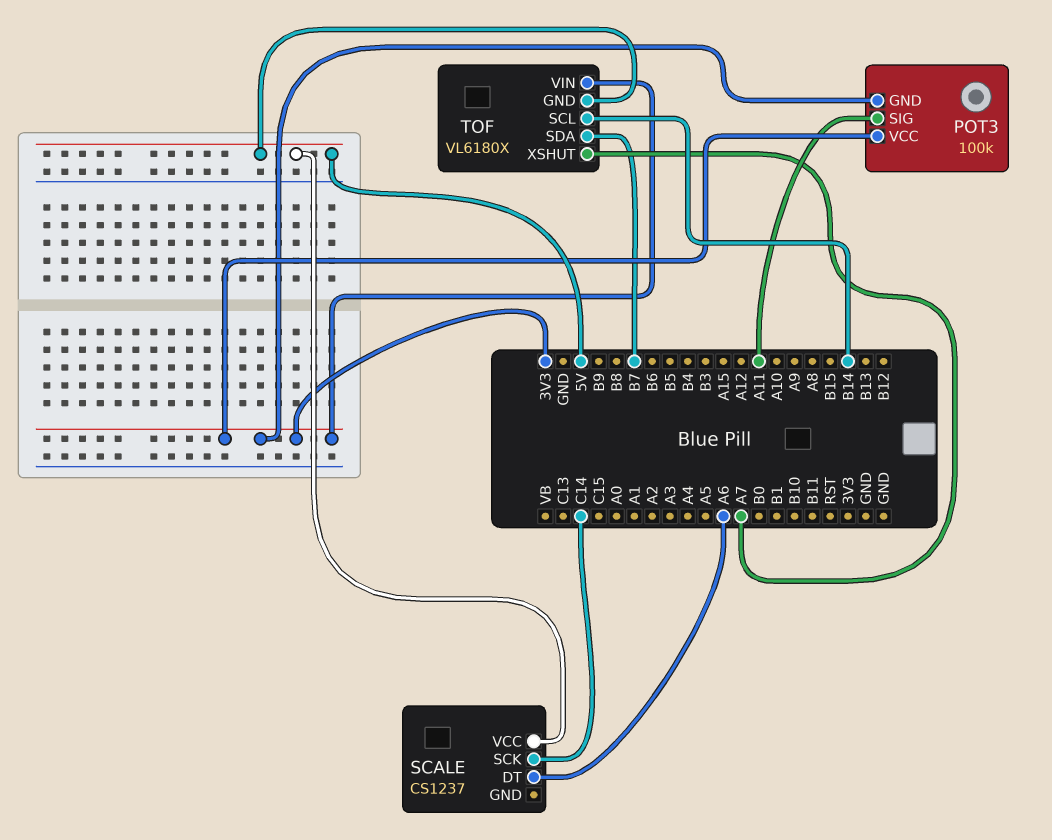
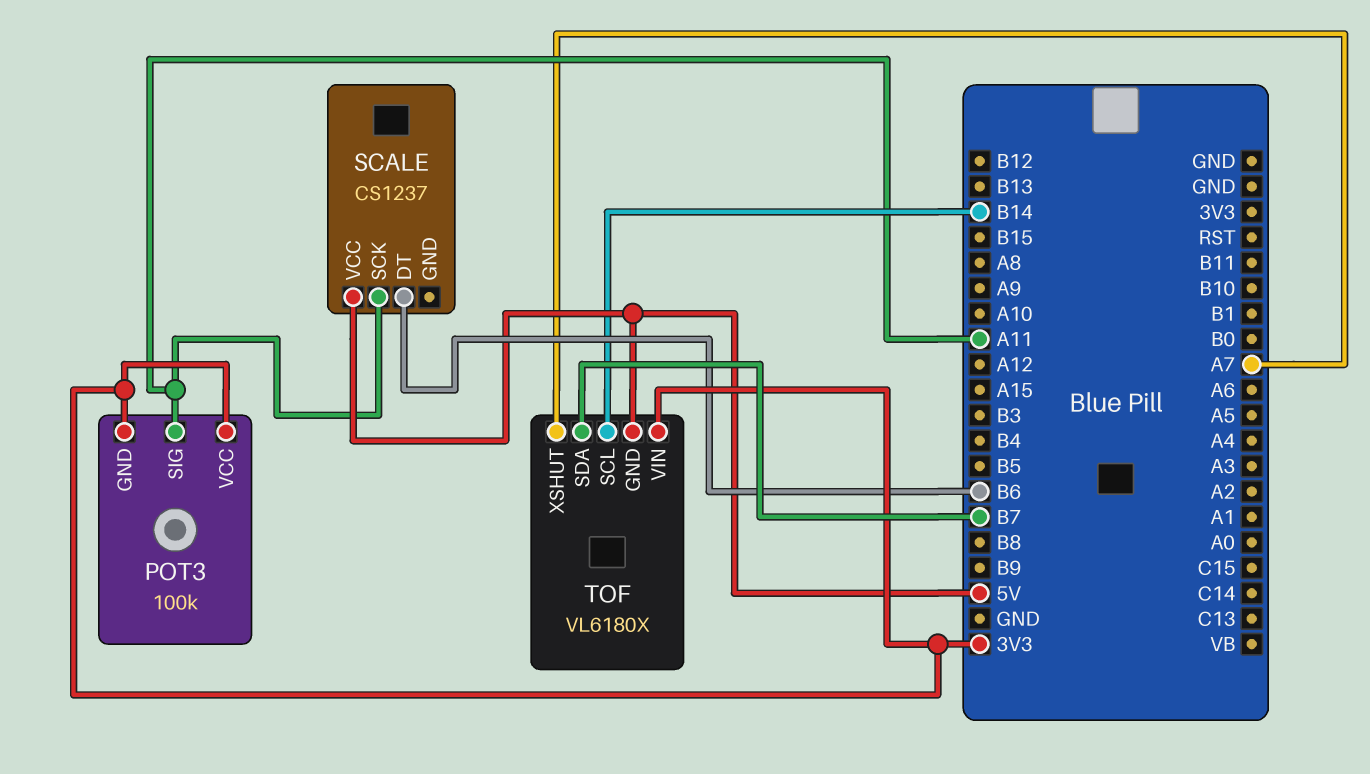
SCALE pin DT: A6 -> B6
SCALE pin SCK: C14 -> A11

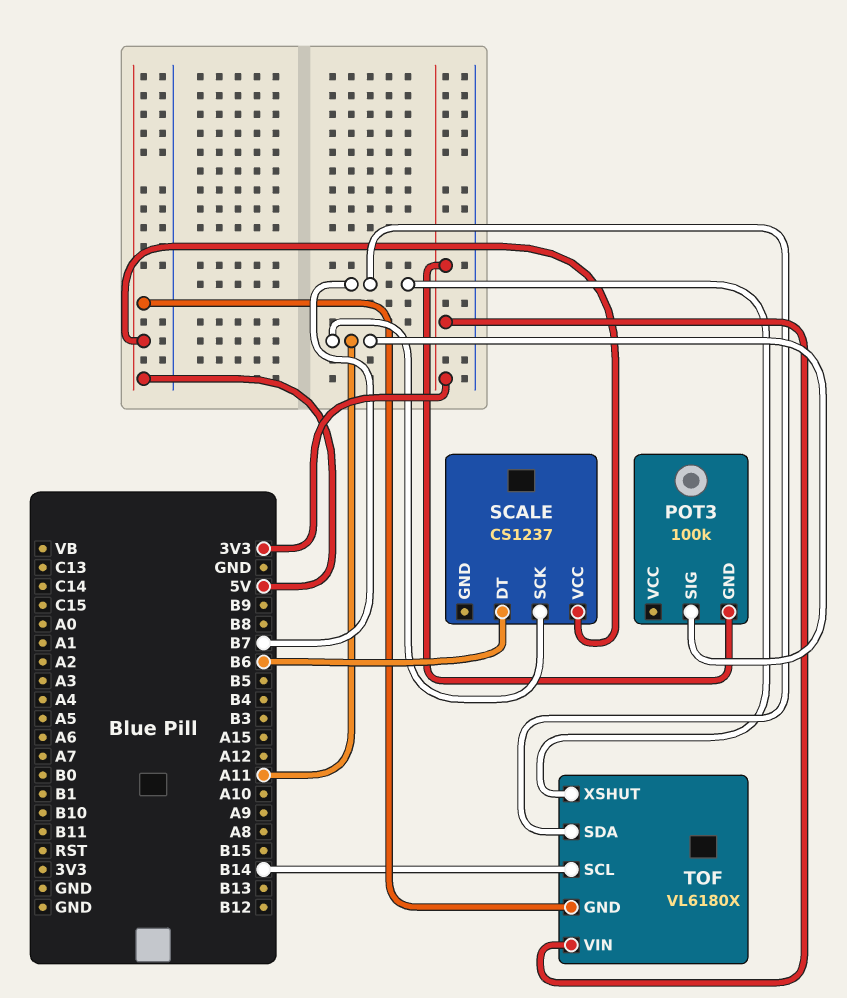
POT3 pin VCC: 3V3 -> none
TOF pin XSHUT: A7 -> B7

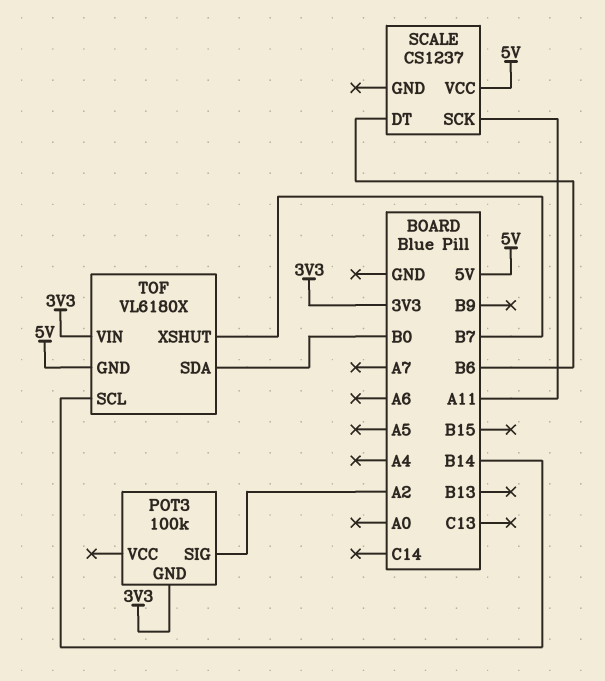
POT3 pin SIG: A11 -> A2
TOF pin SDA: B7 -> B0

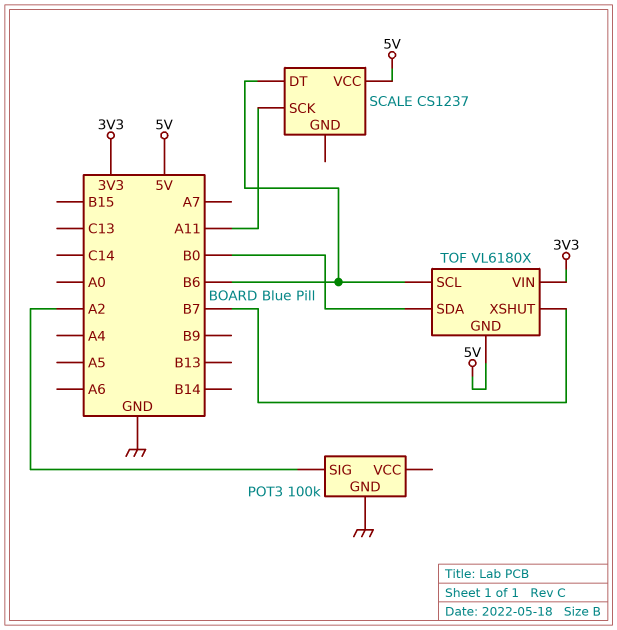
POT3 pin GND: 3V3 -> GND
TOF pin SCL: B14 -> B6

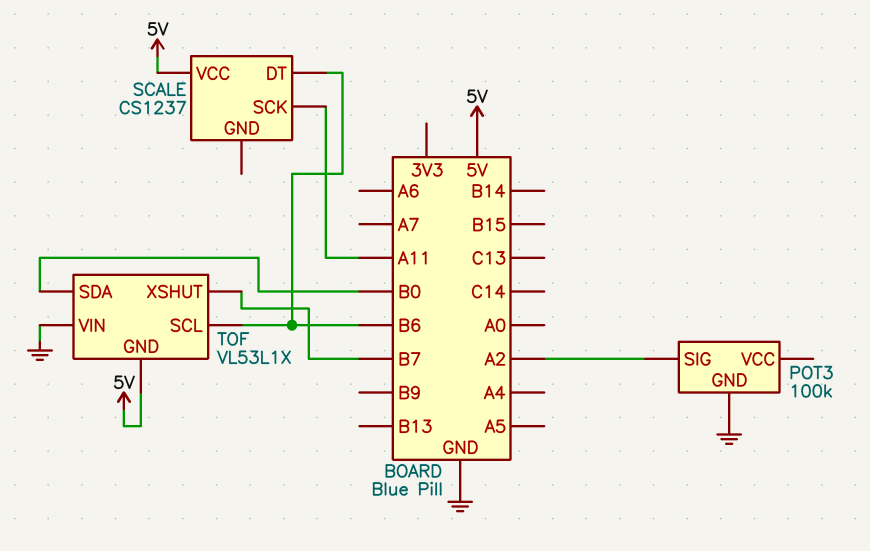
TOF: VL6180X -> VL53L1X
TOF pin VIN: 3V3 -> GND

